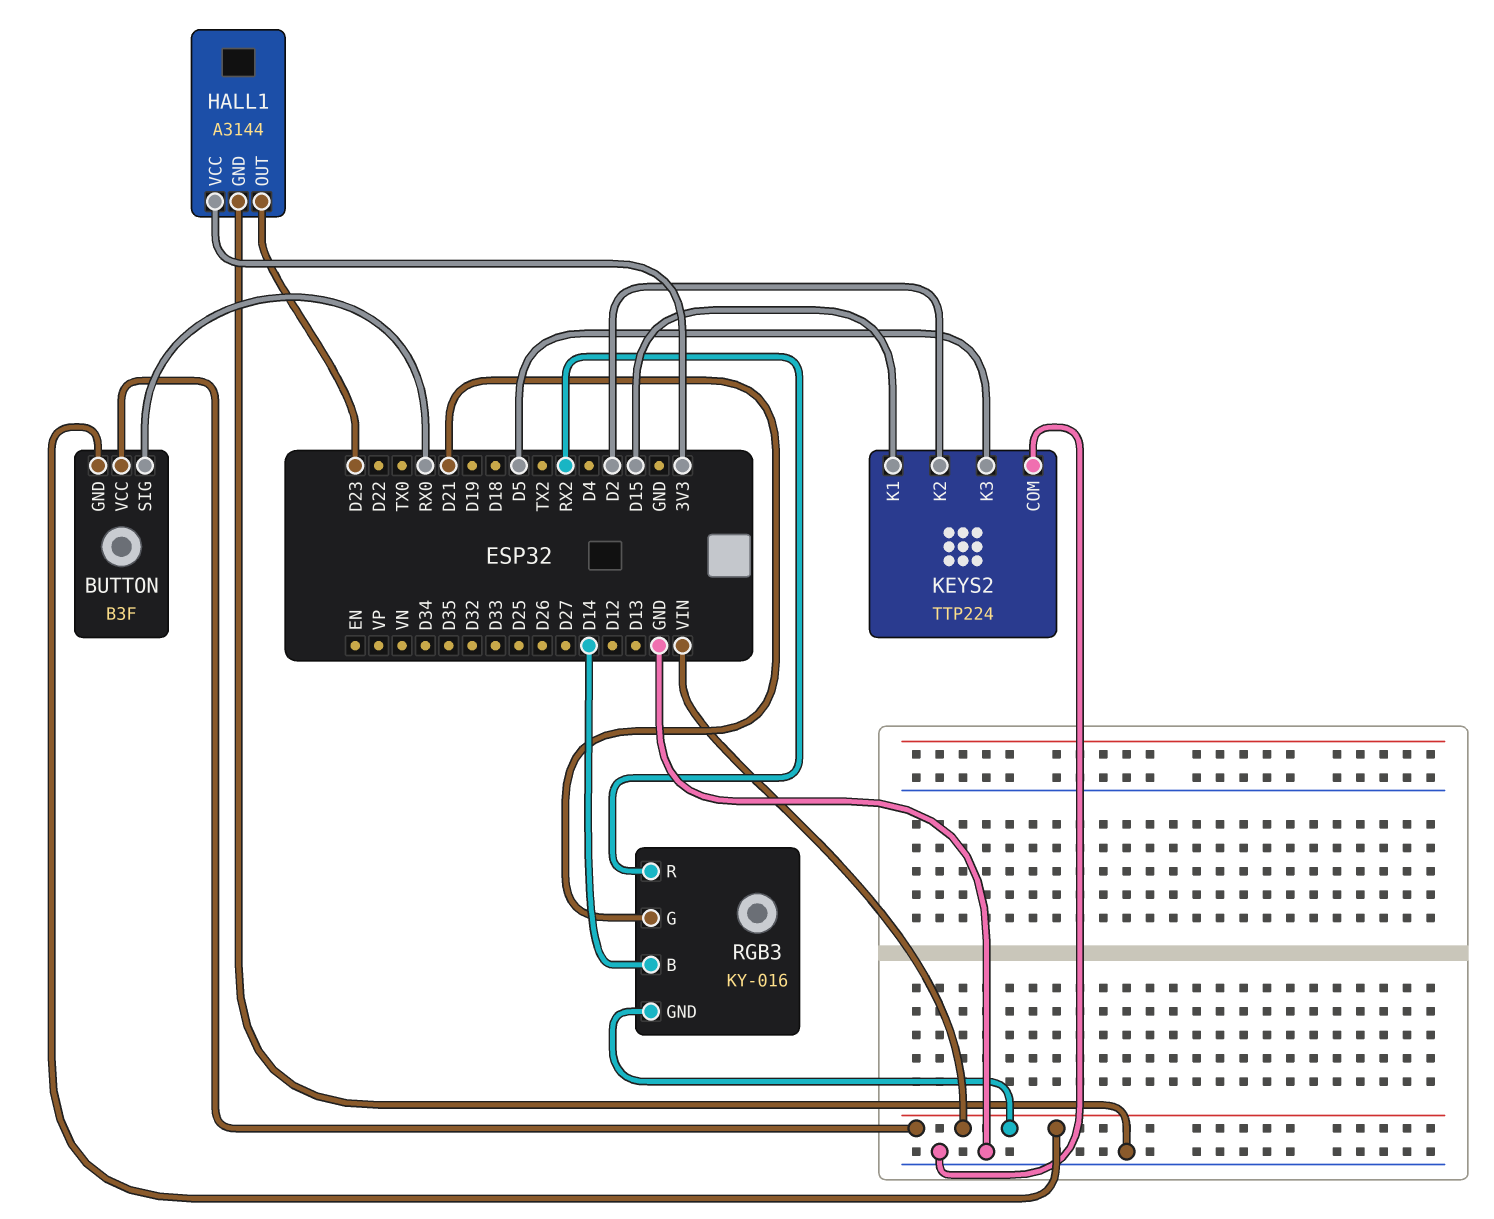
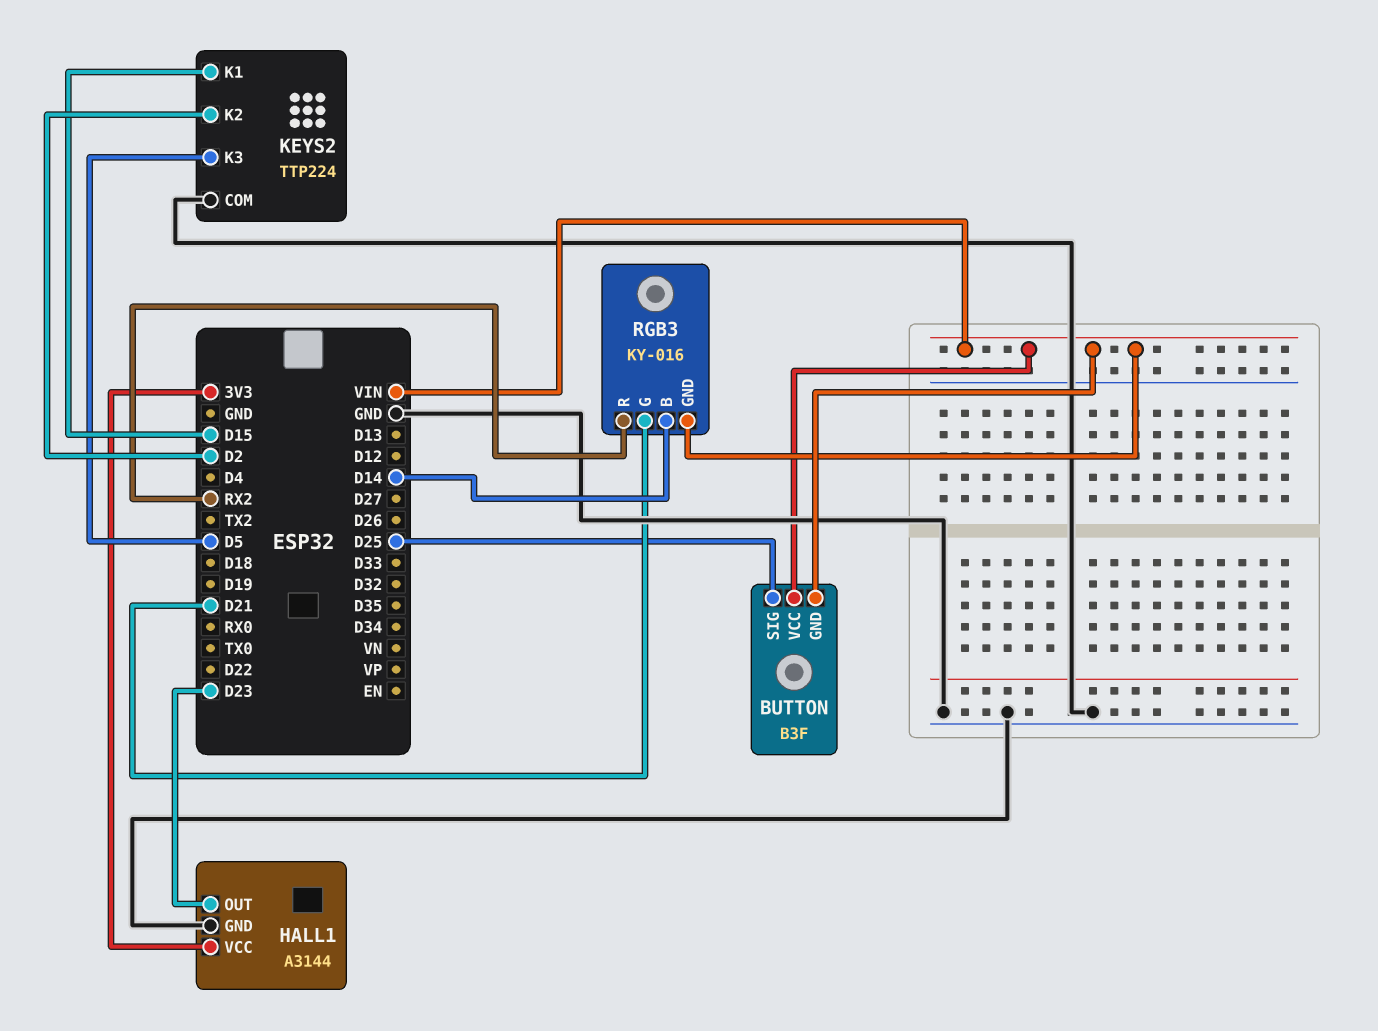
BUTTON pin SIG: RX0 -> D25

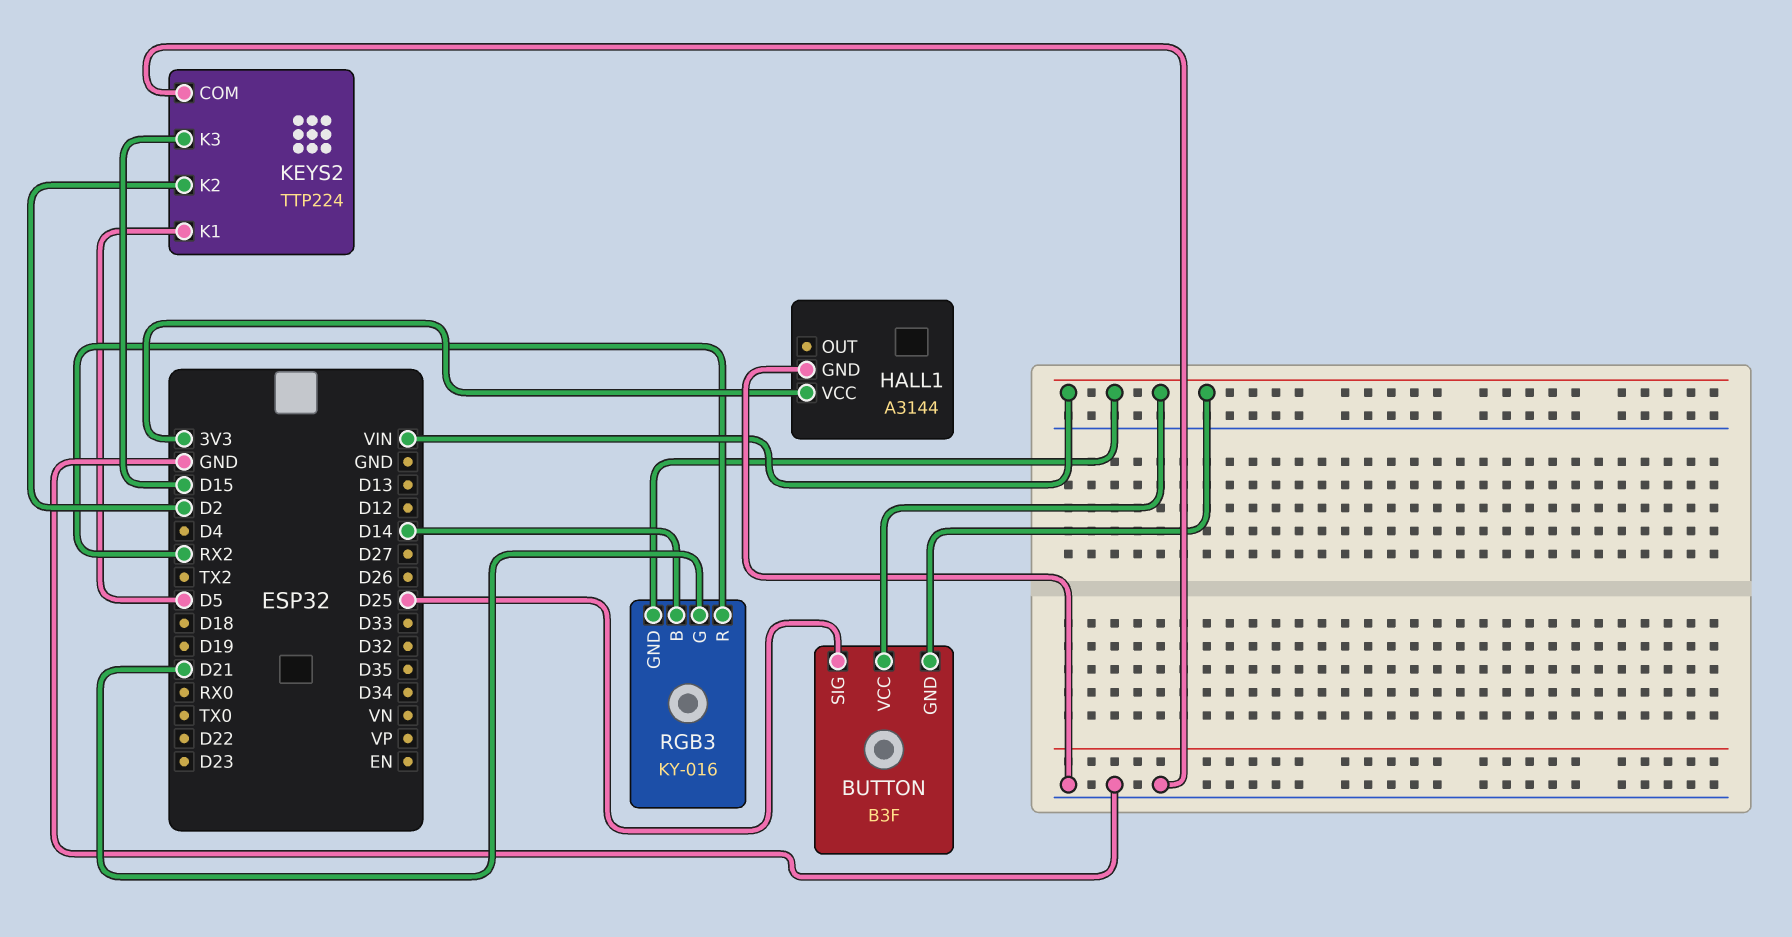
HALL1 pin OUT: D23 -> none
KEYS2 pin K1: D15 -> D5
KEYS2 pin K3: D5 -> D15

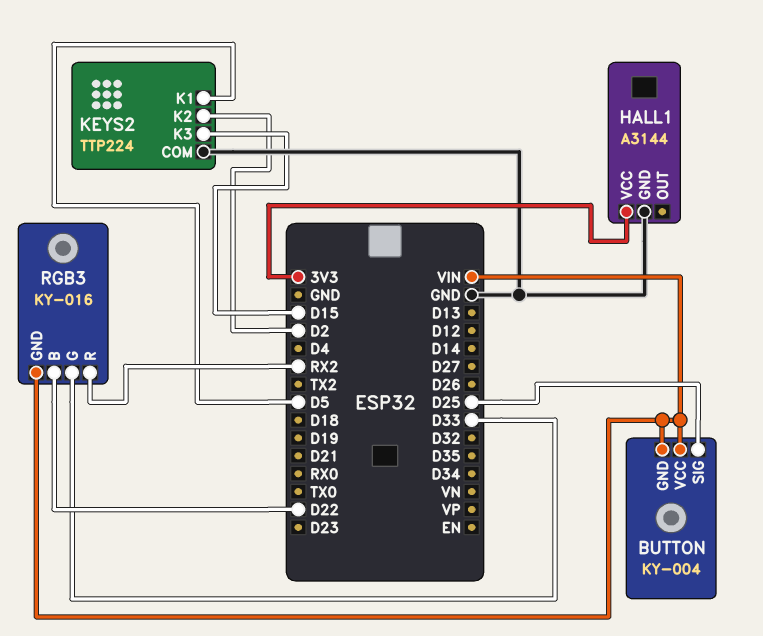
BUTTON: B3F -> KY-004
RGB3 pin B: D14 -> D22
RGB3 pin G: D21 -> D33

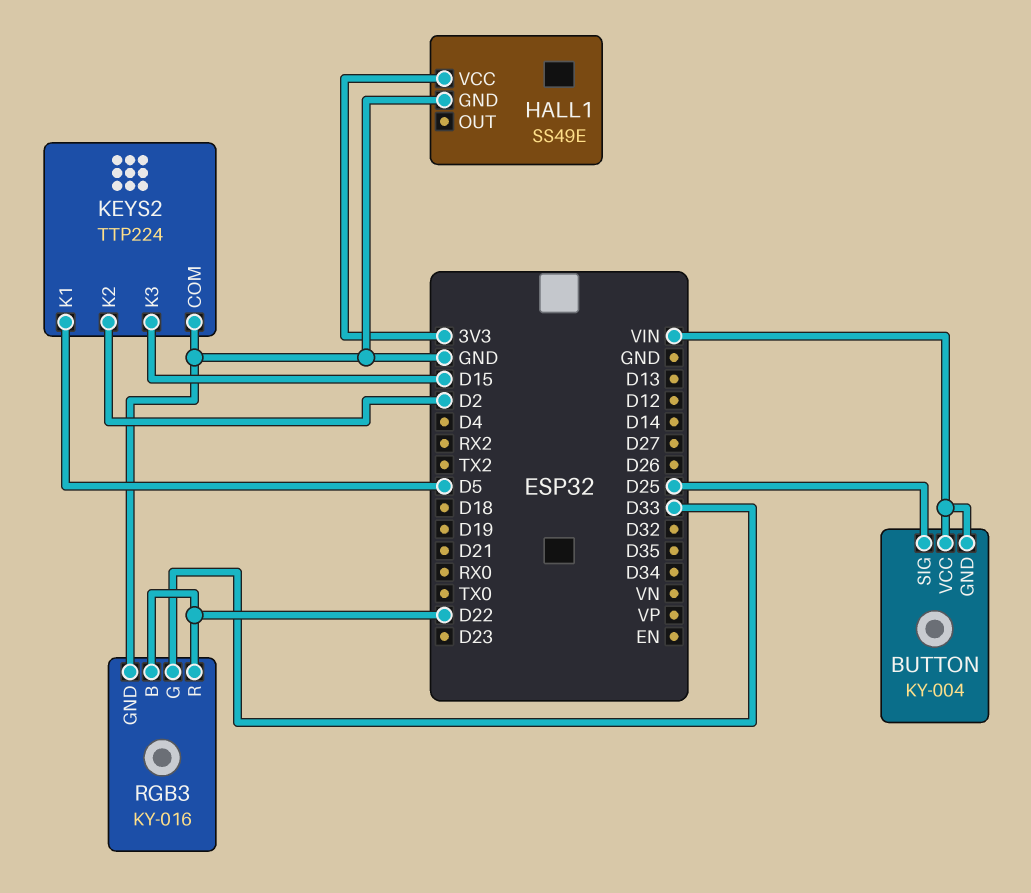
HALL1: A3144 -> SS49E
RGB3 pin GND: VIN -> GND
RGB3 pin R: RX2 -> D22

